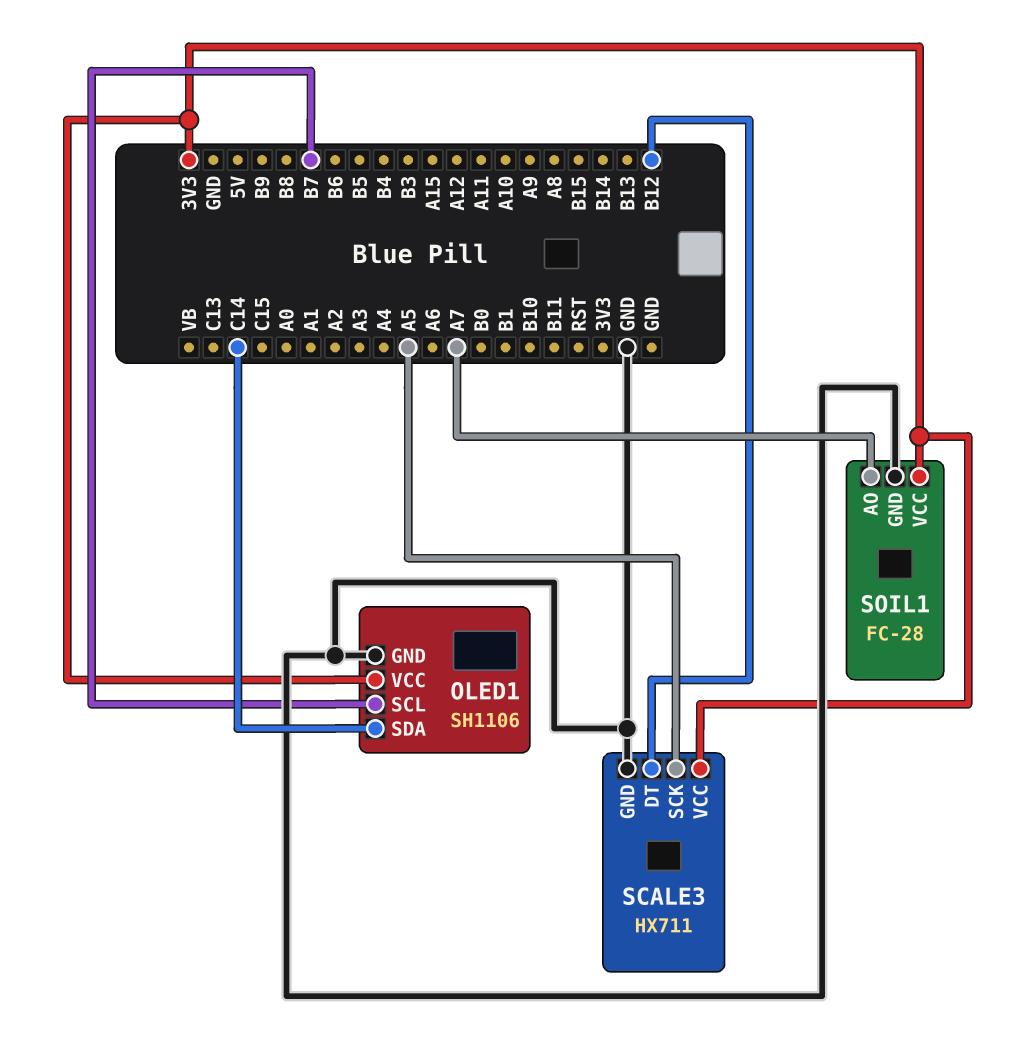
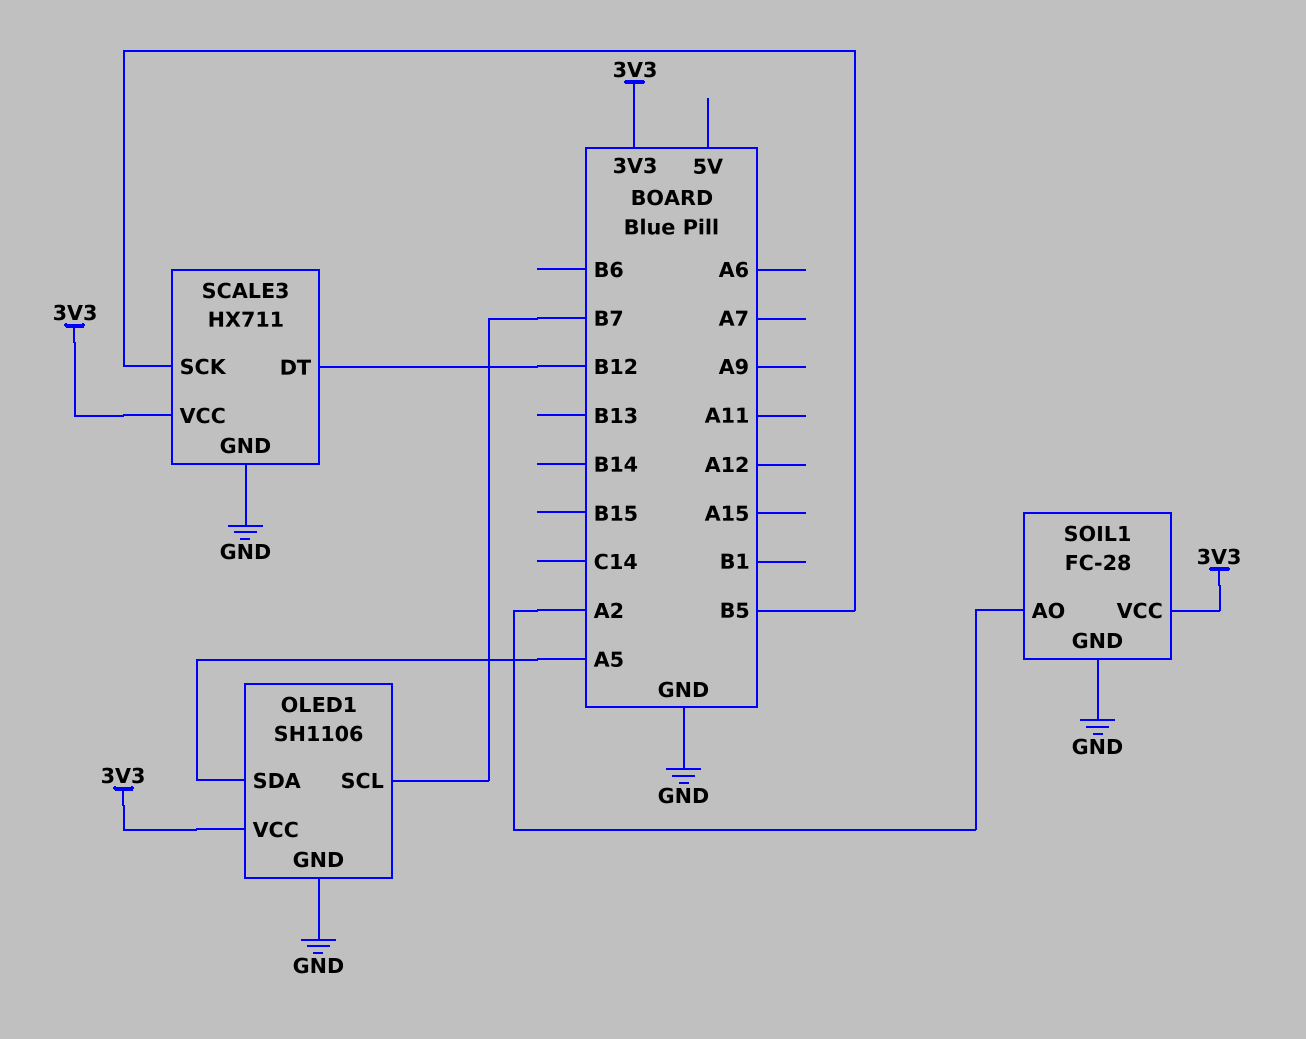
OLED1 pin SDA: C14 -> A5
SCALE3 pin SCK: A5 -> B5
SOIL1 pin AO: A7 -> A2

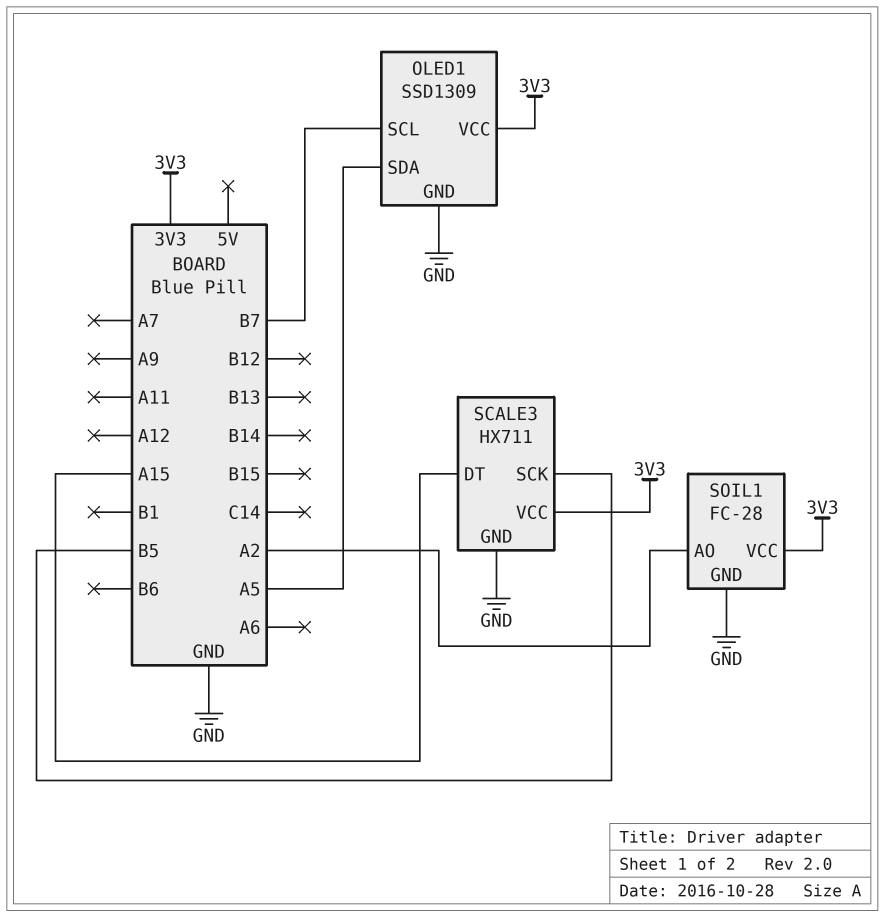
OLED1: SH1106 -> SSD1309
SCALE3 pin DT: B12 -> A15

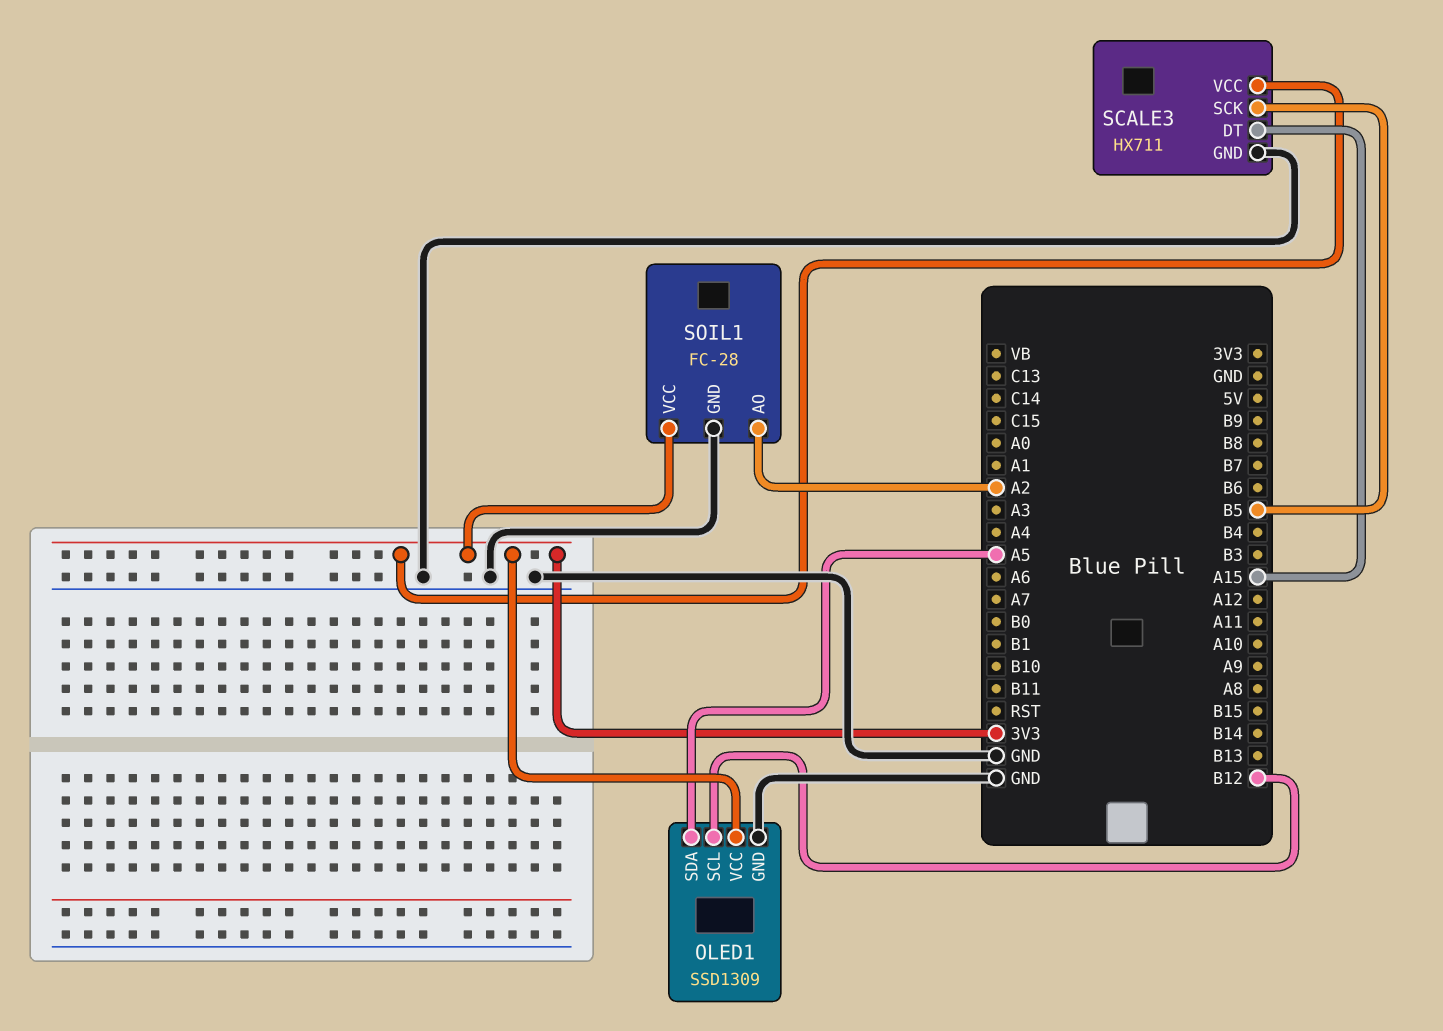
OLED1 pin SCL: B7 -> B12

